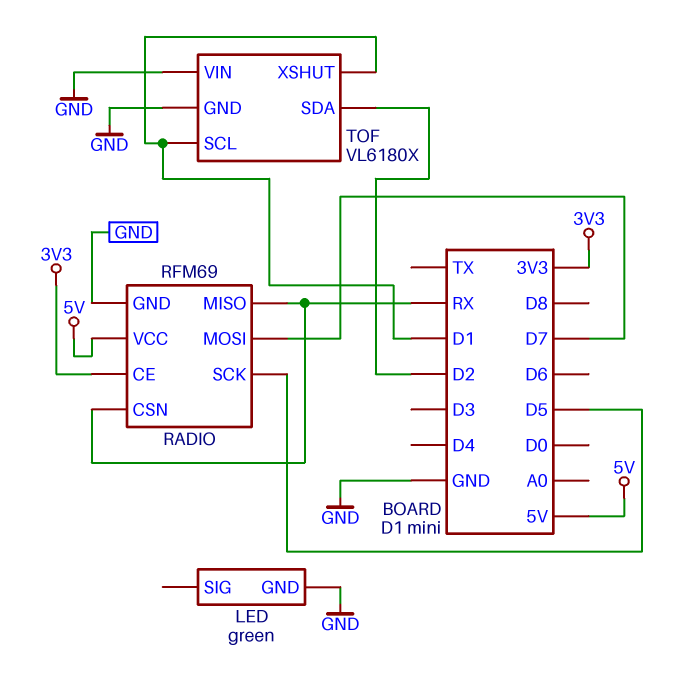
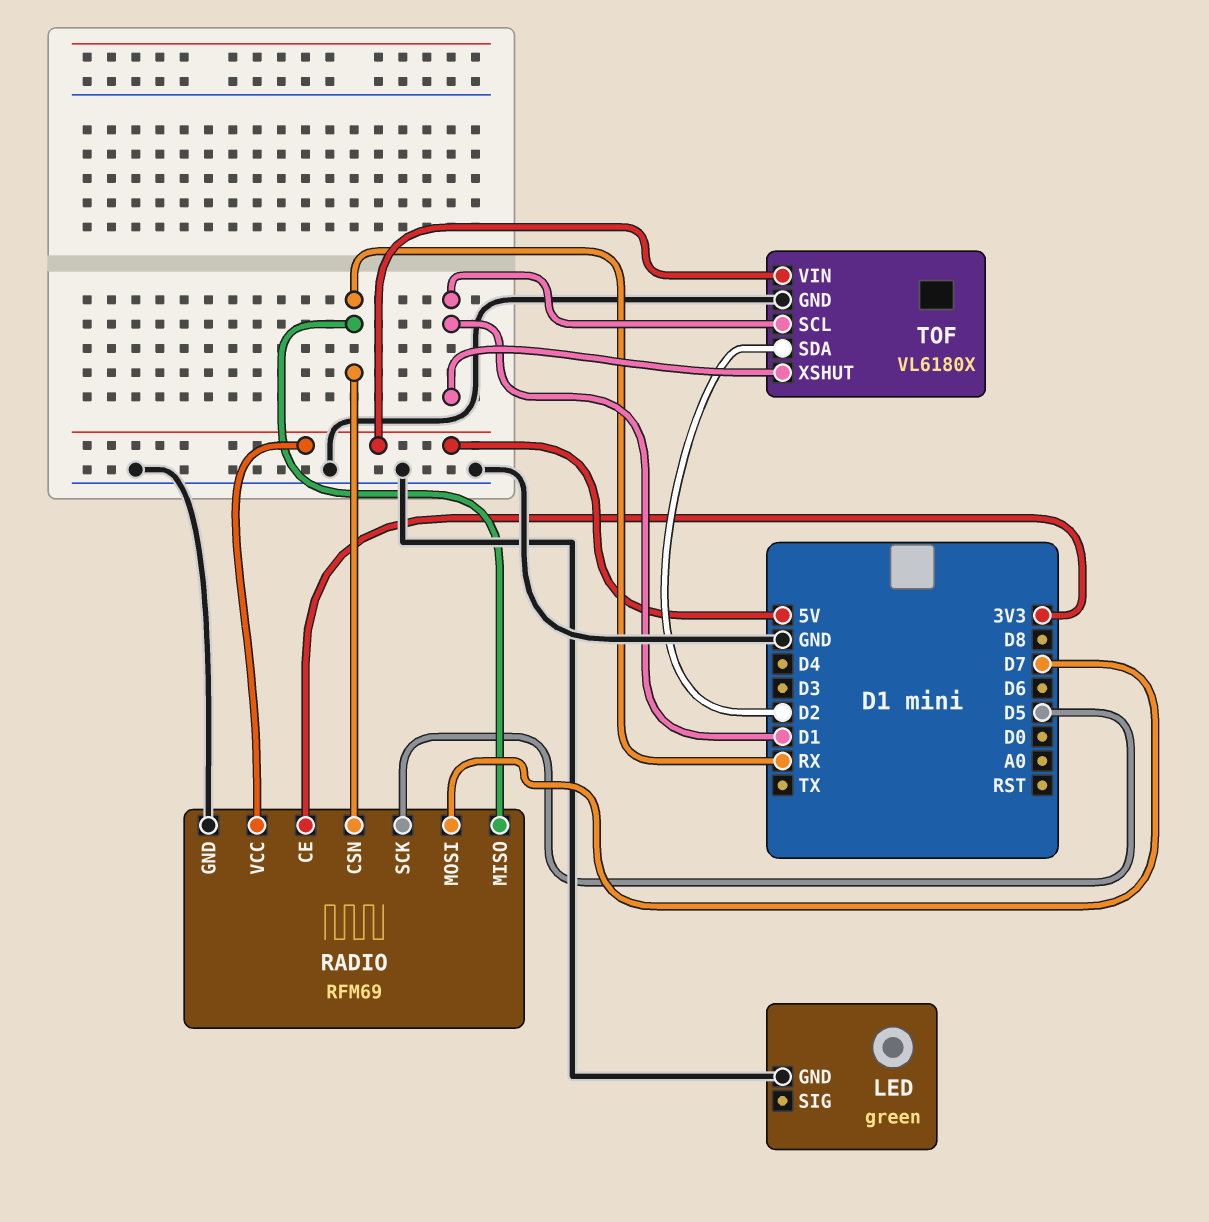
TOF pin VIN: GND -> 5V

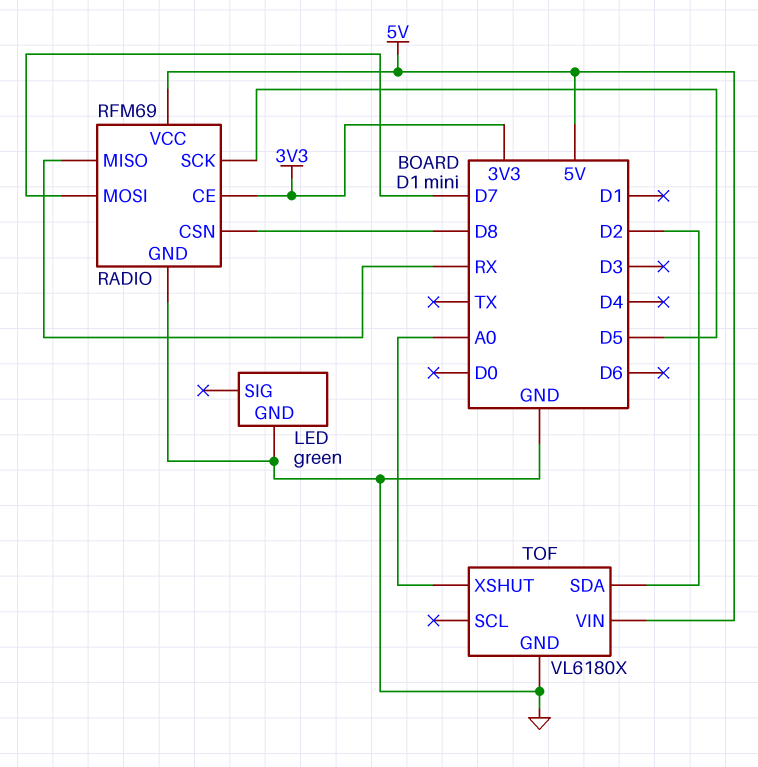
RADIO pin CSN: RX -> D8
TOF pin SCL: D1 -> none
TOF pin XSHUT: D1 -> A0

